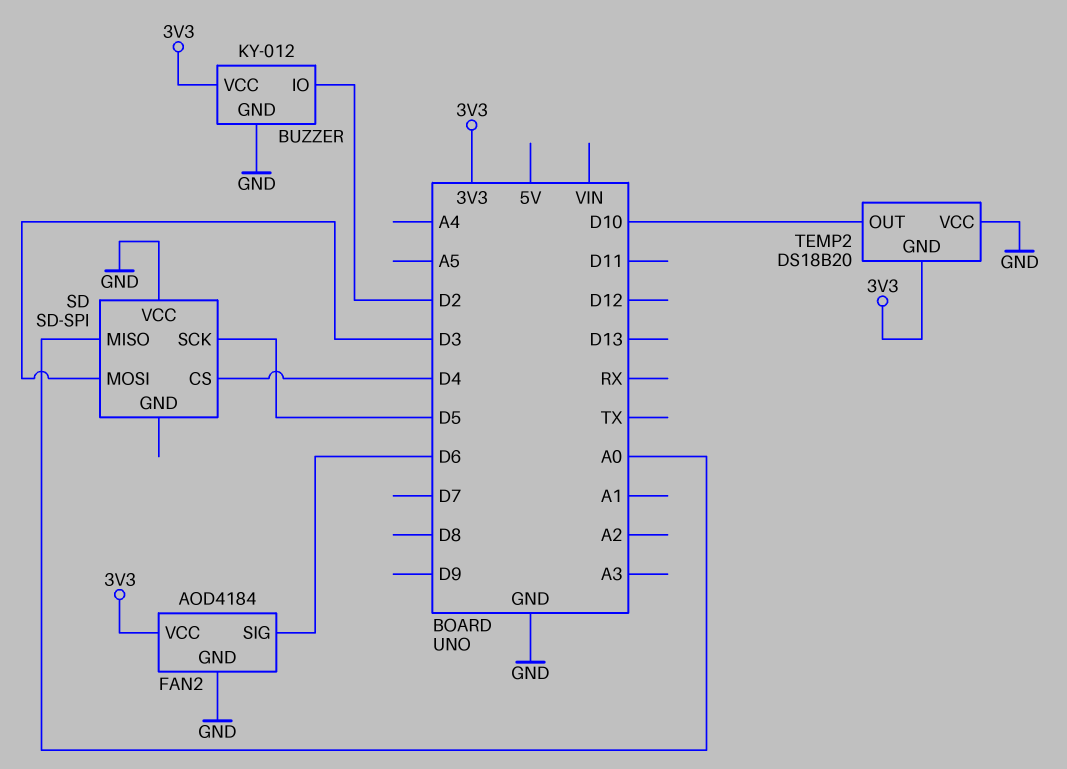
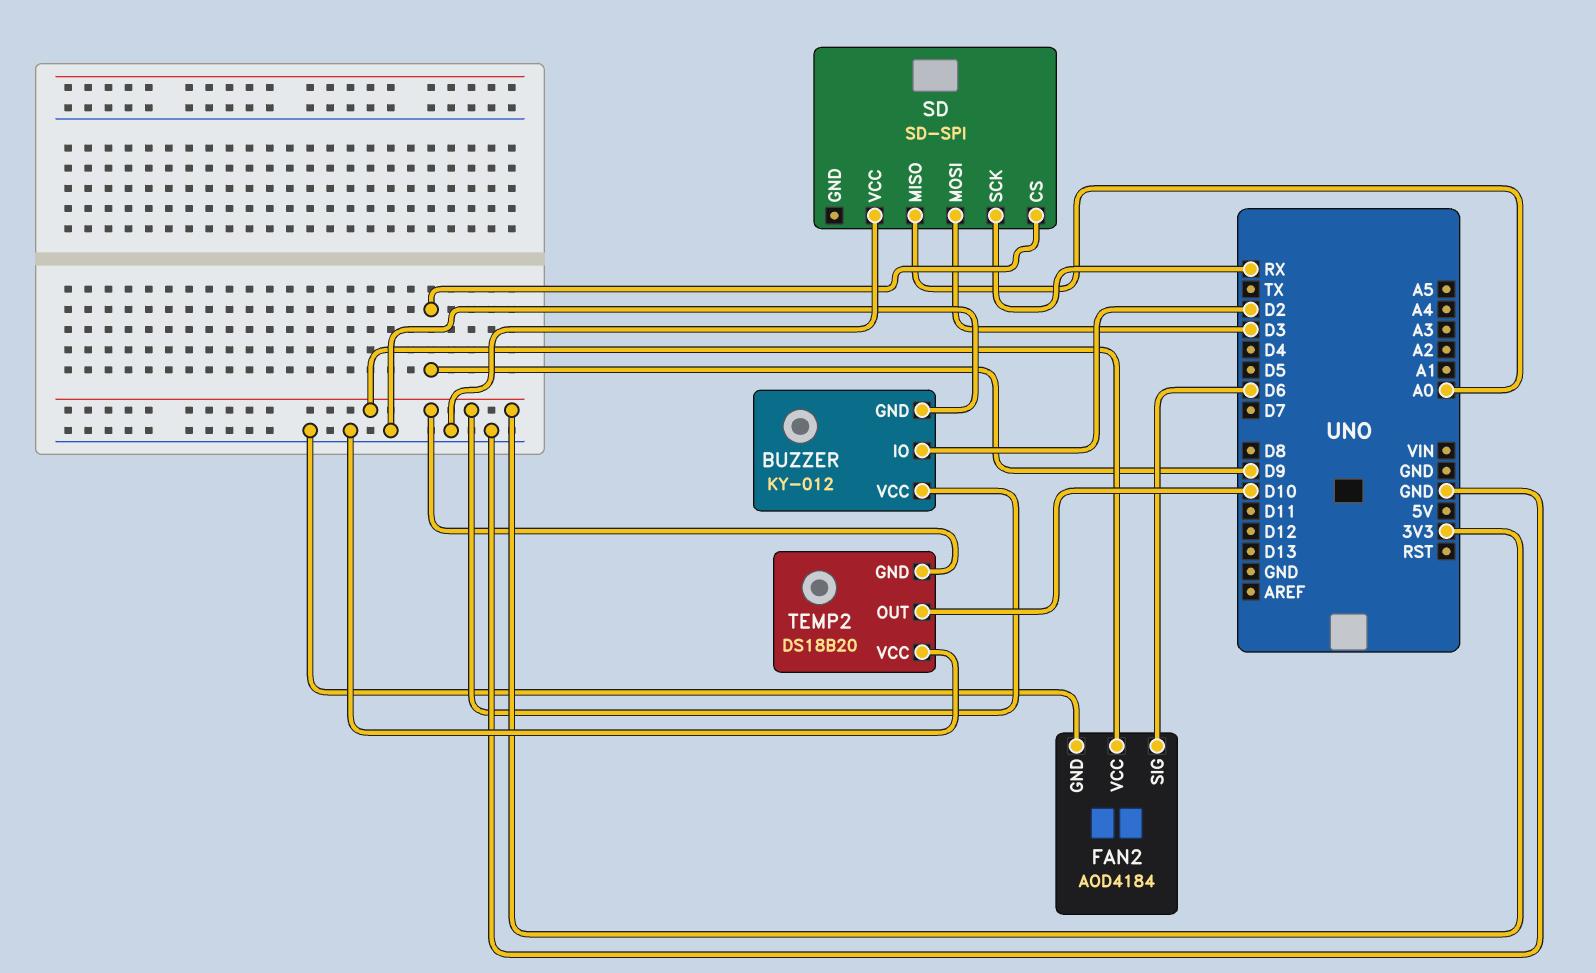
SD pin CS: D4 -> D9
SD pin SCK: D5 -> RX

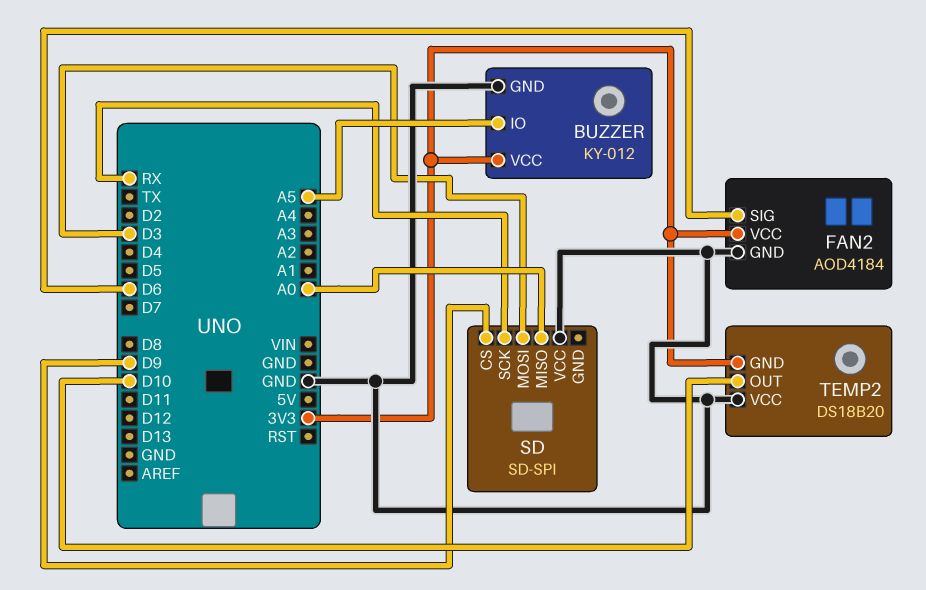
BUZZER pin IO: D2 -> A5

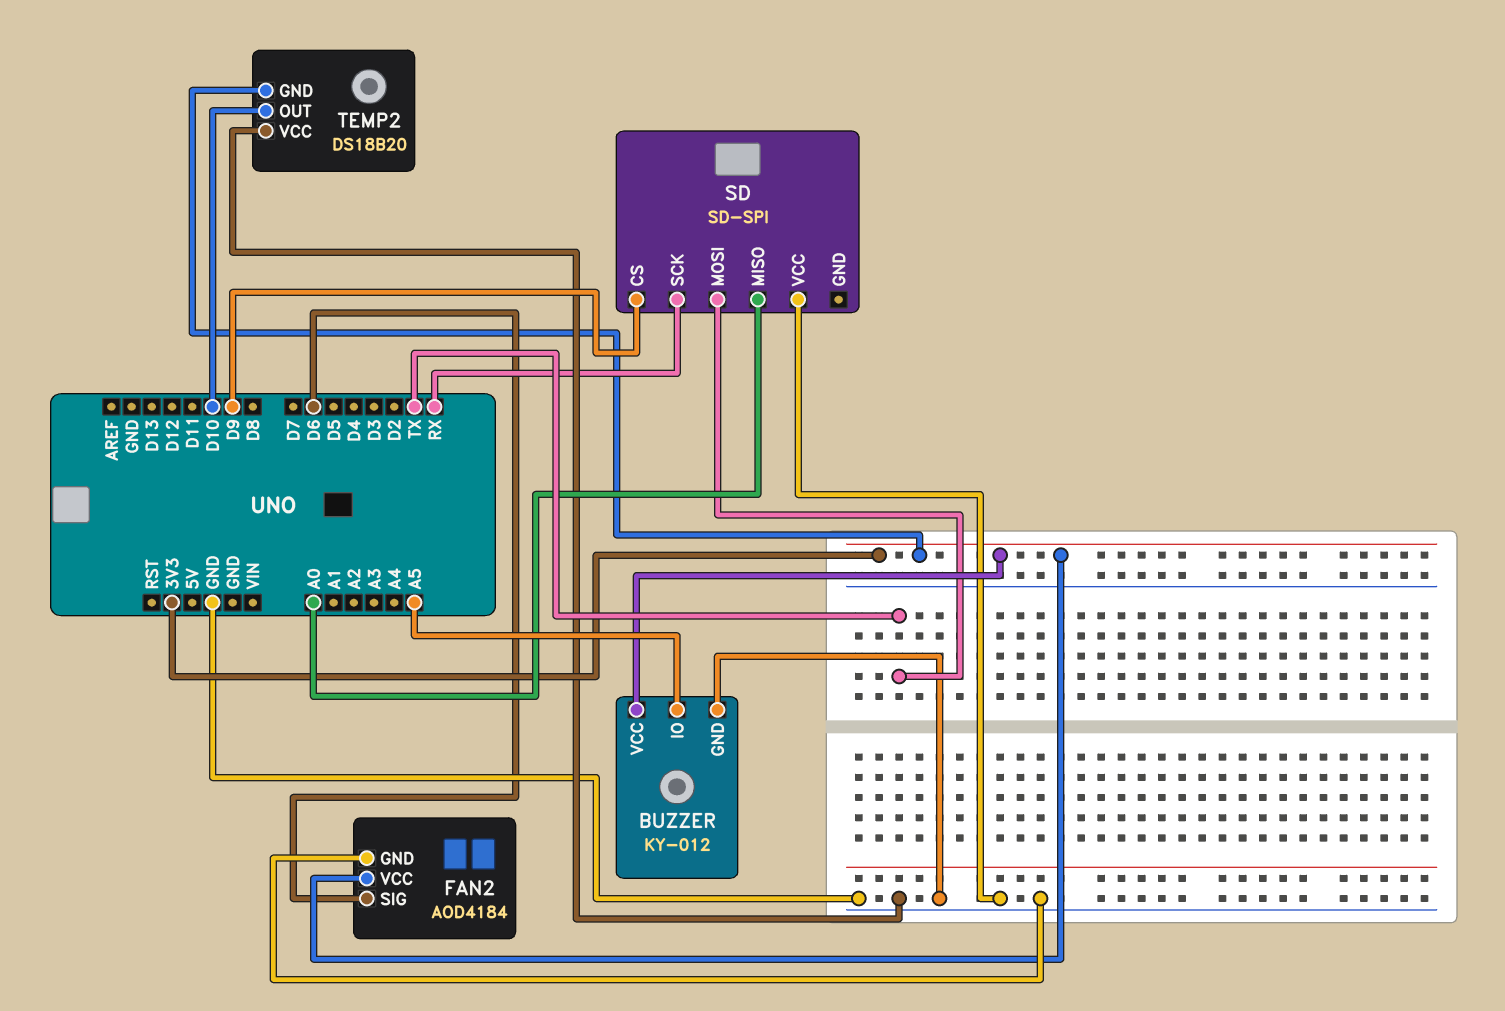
SD pin MOSI: D3 -> TX

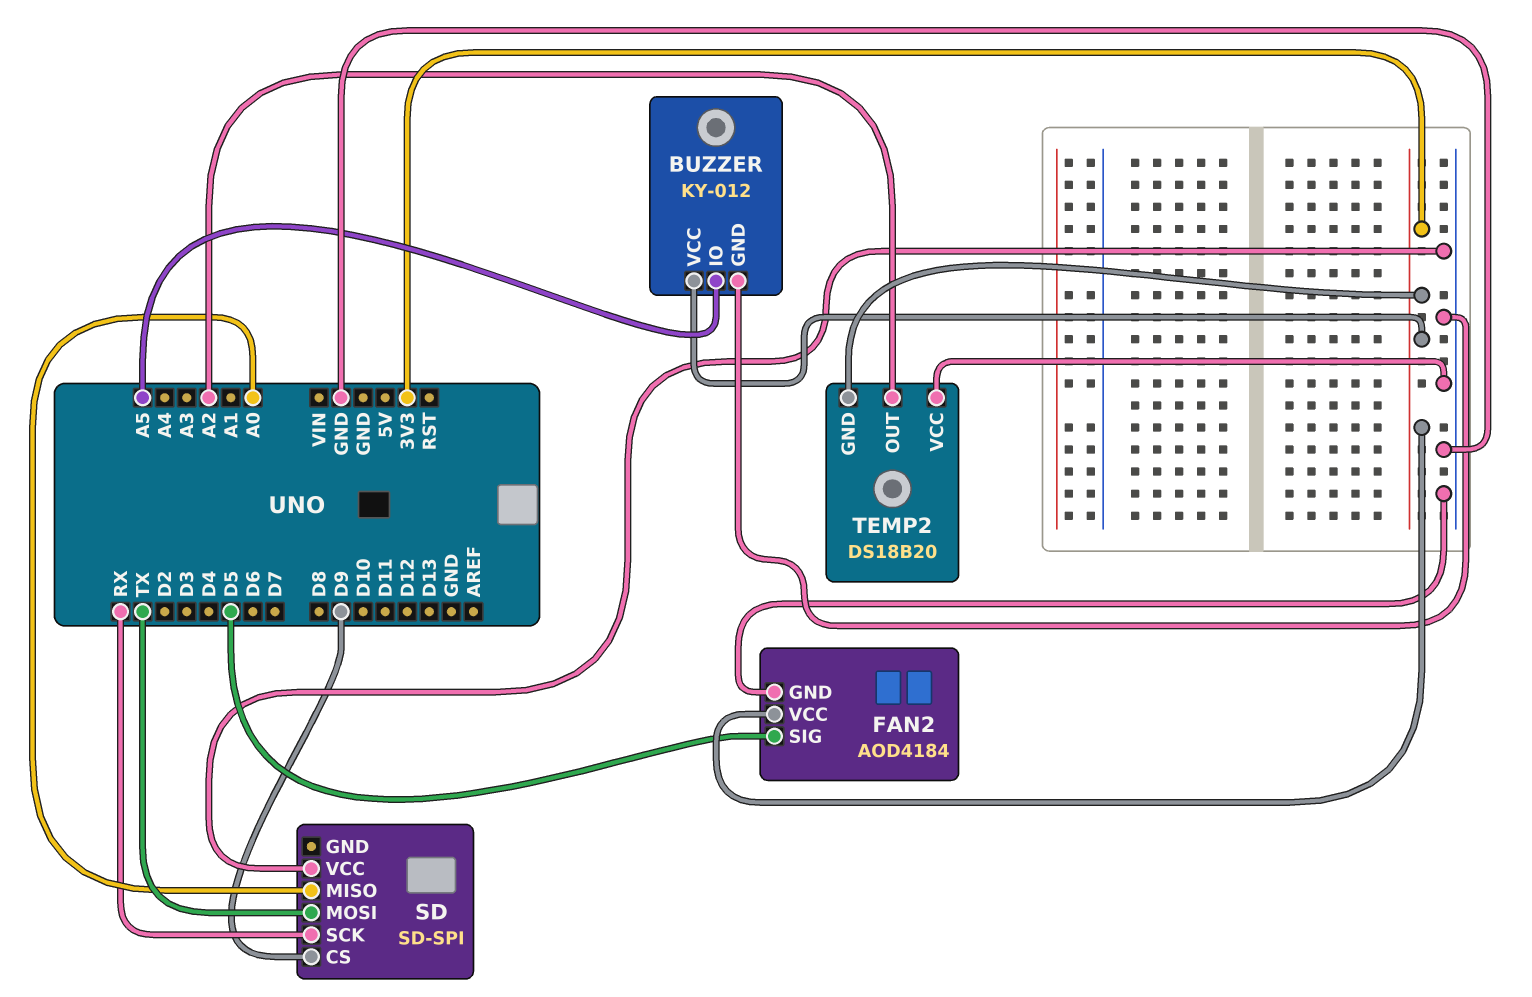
FAN2 pin SIG: D6 -> D5
TEMP2 pin OUT: D10 -> A2

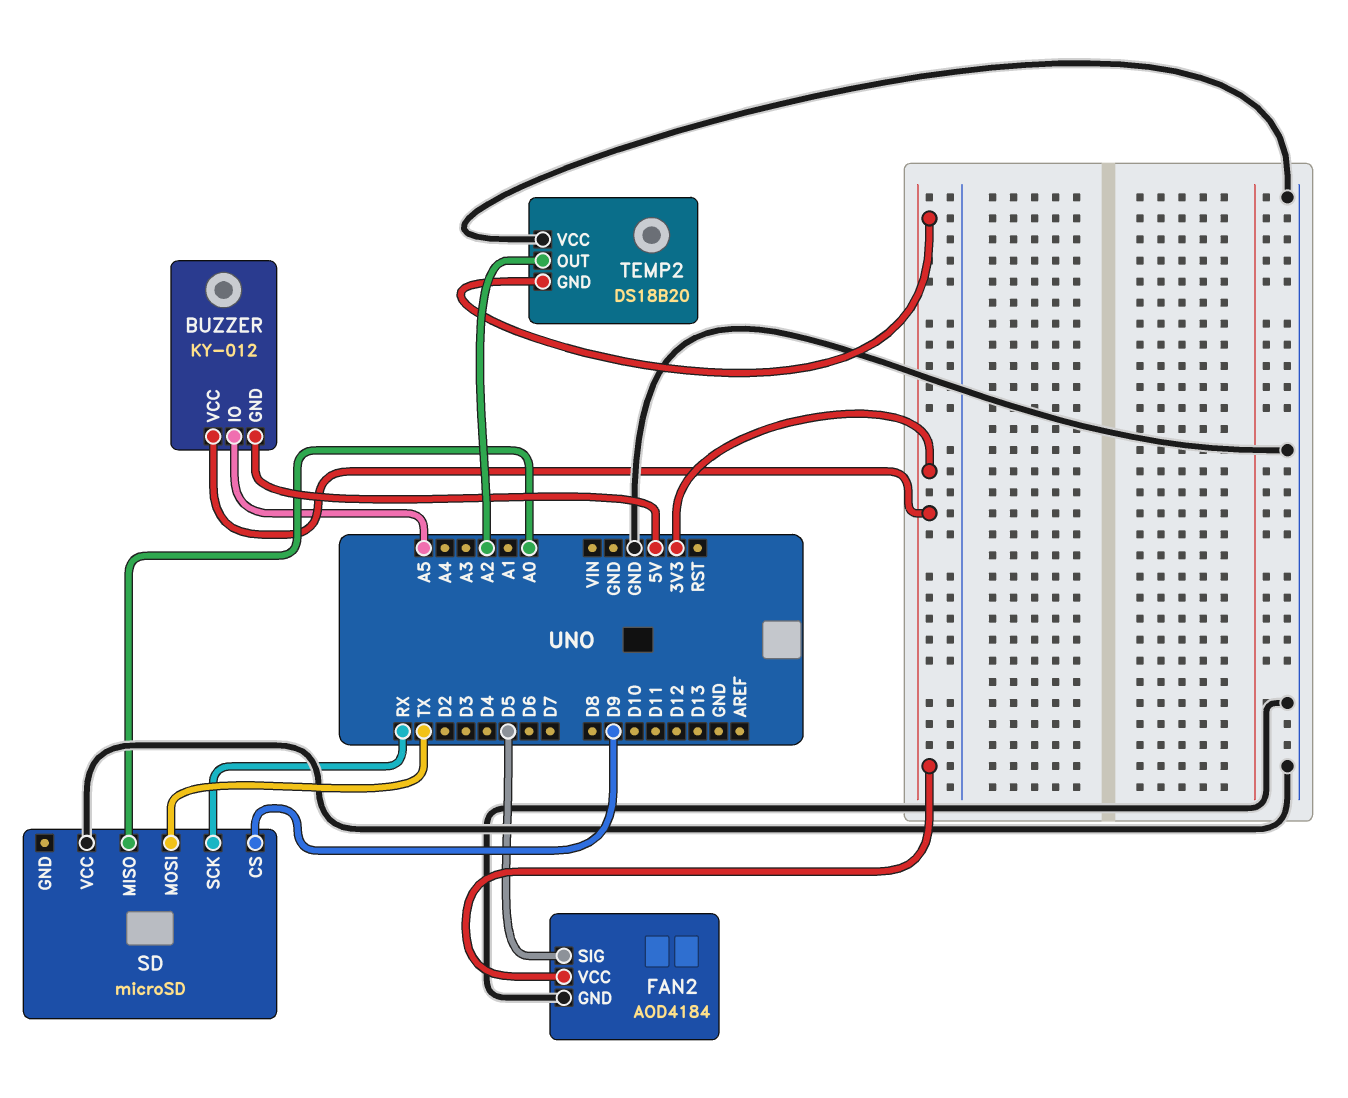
BUZZER pin GND: GND -> 5V
SD: SD-SPI -> microSD

